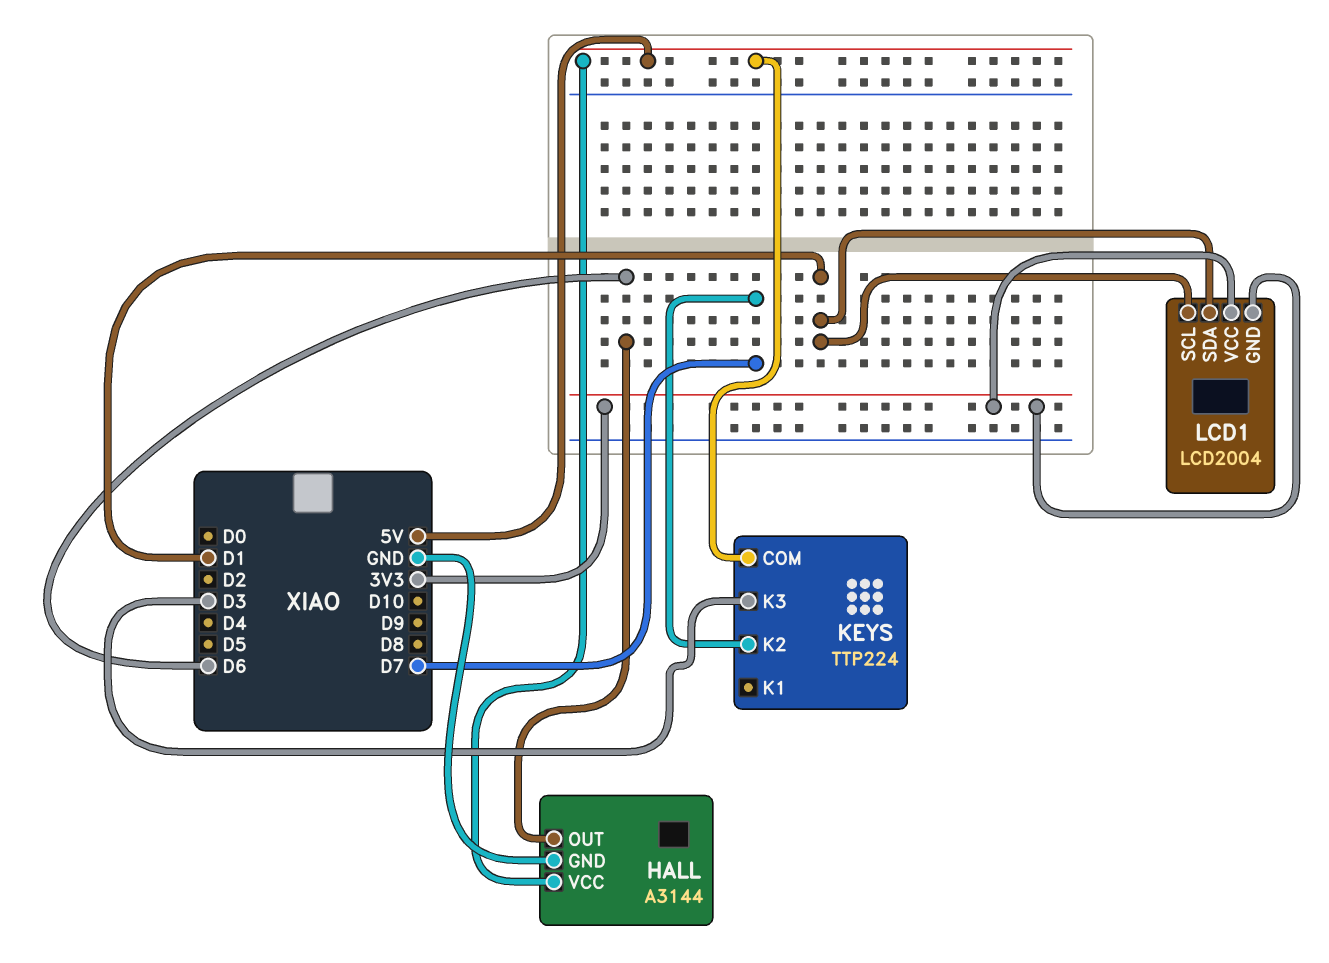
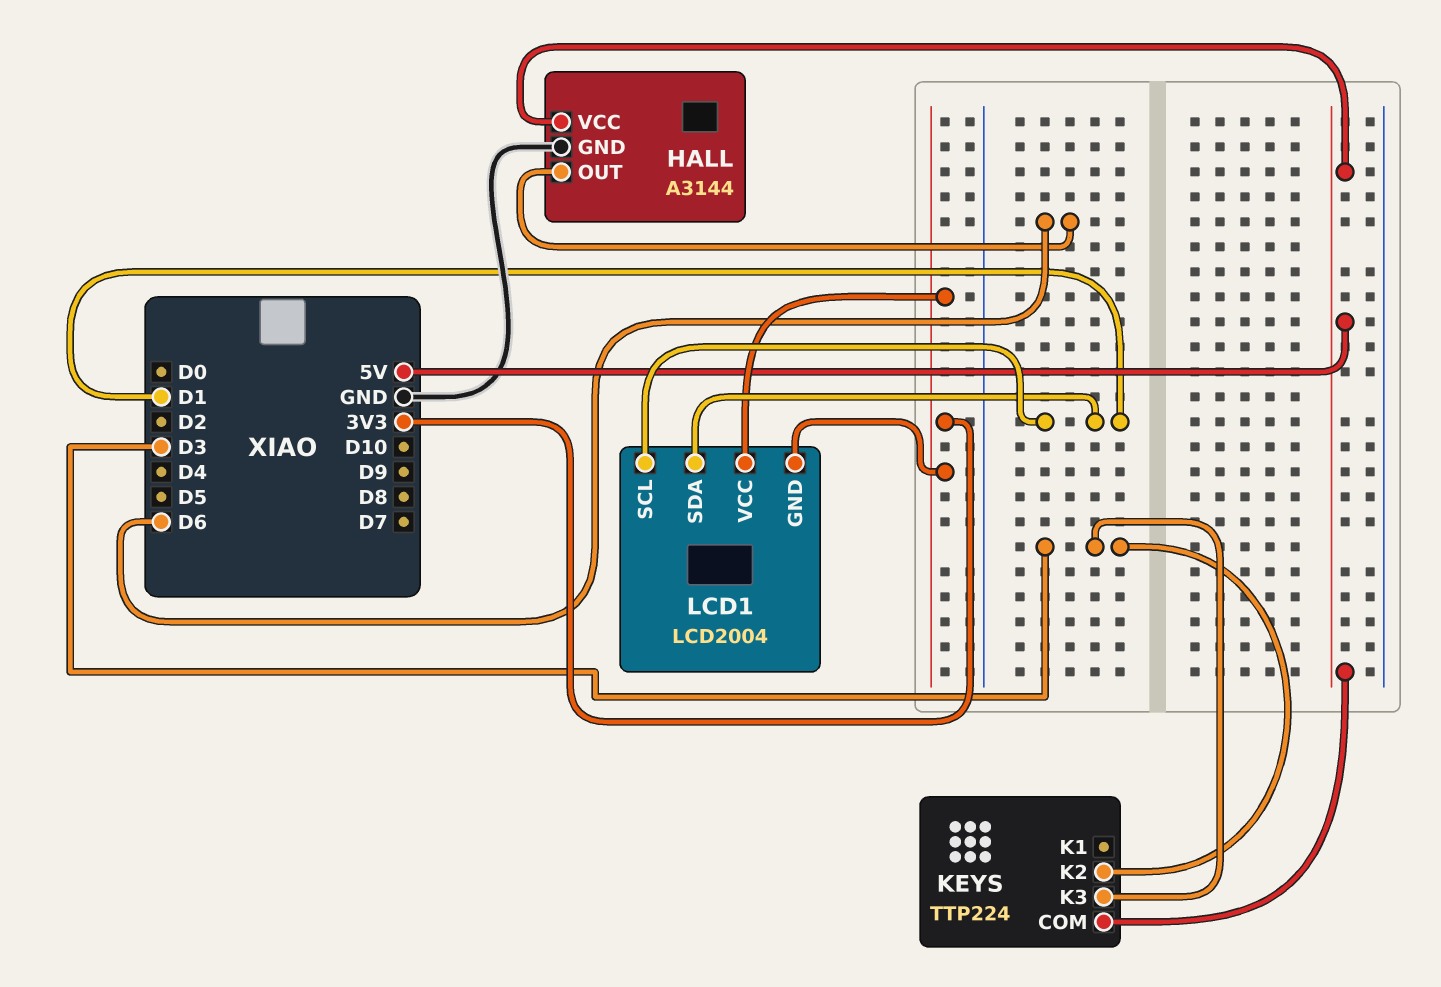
KEYS pin K2: D7 -> D3

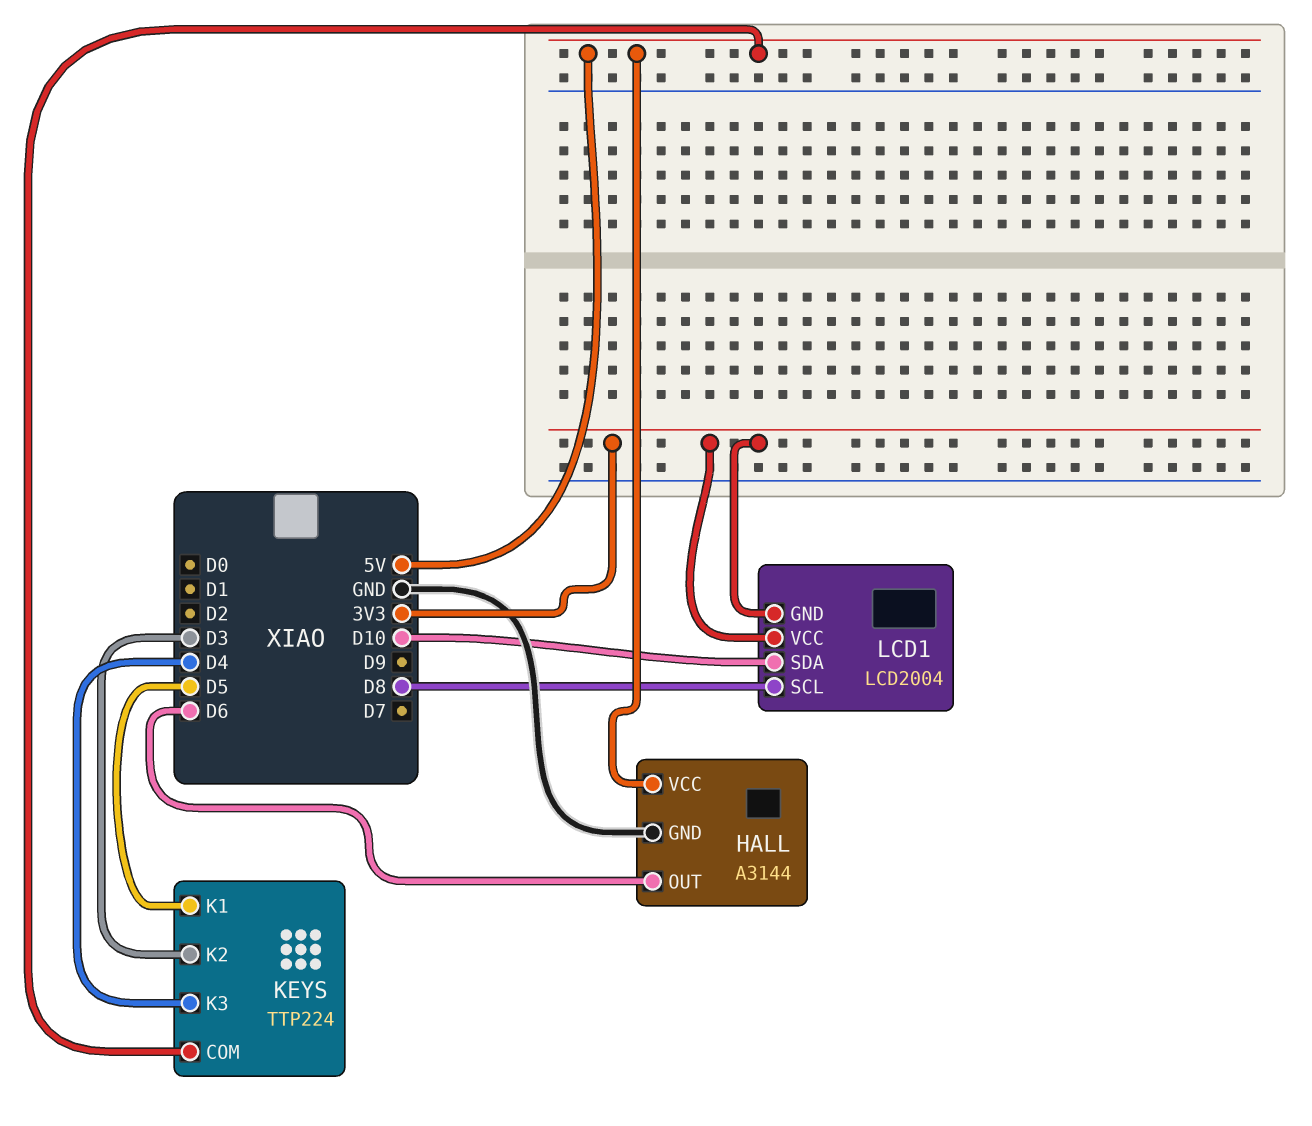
KEYS pin K1: none -> D5
KEYS pin K3: D3 -> D4
LCD1 pin SCL: D1 -> D8
LCD1 pin SDA: D1 -> D10

